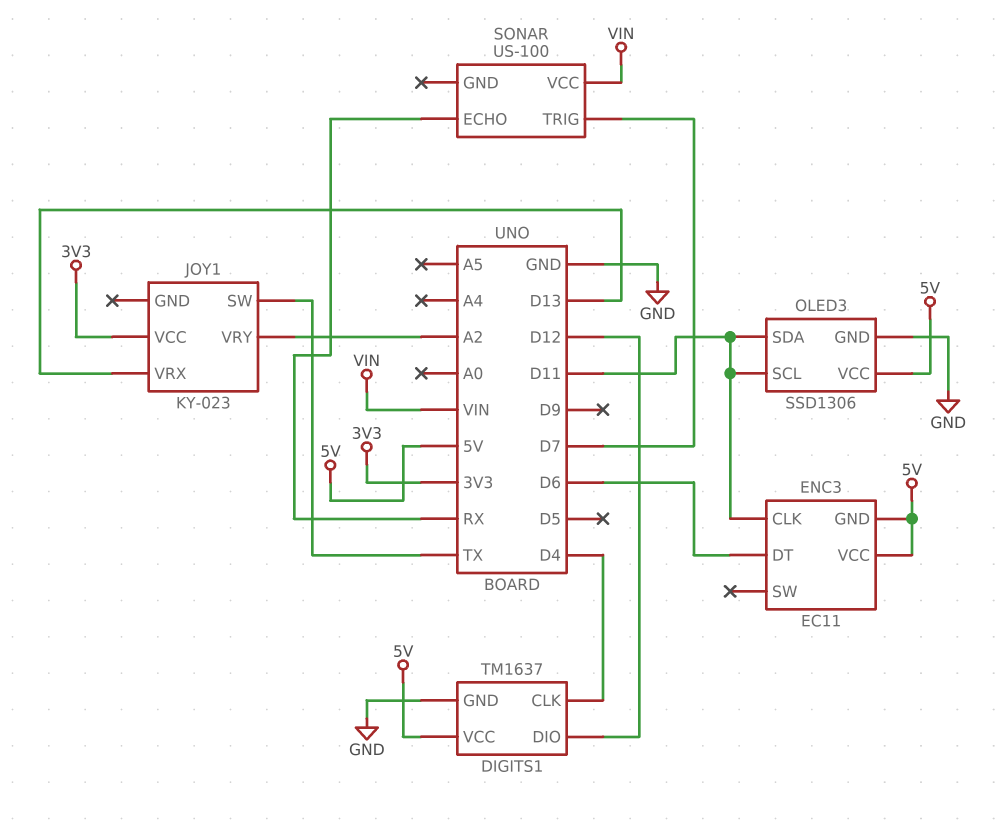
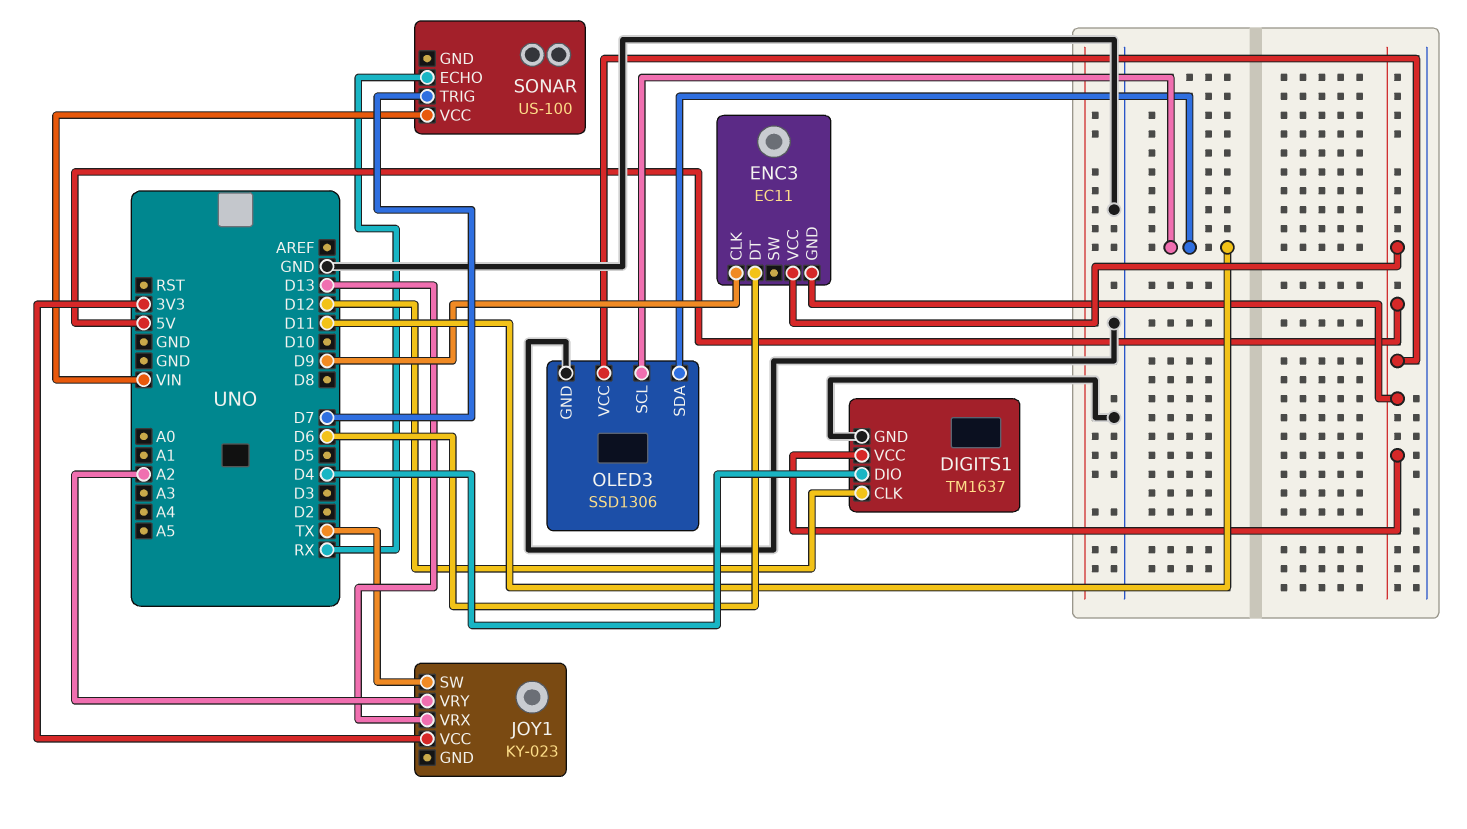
DIGITS1 pin CLK: D4 -> D12
DIGITS1 pin DIO: D12 -> D4
ENC3 pin CLK: D11 -> D9

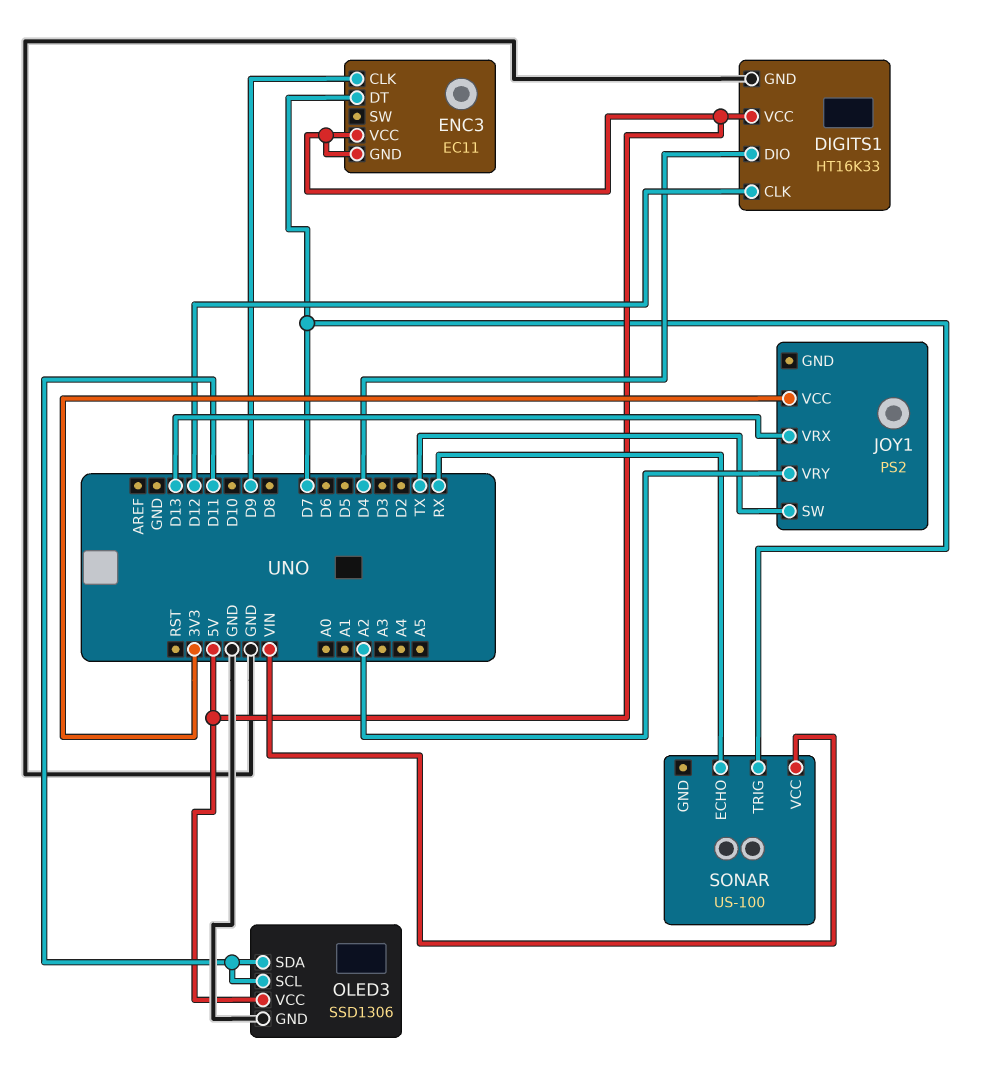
DIGITS1: TM1637 -> HT16K33
ENC3 pin DT: D6 -> D7
JOY1: KY-023 -> PS2

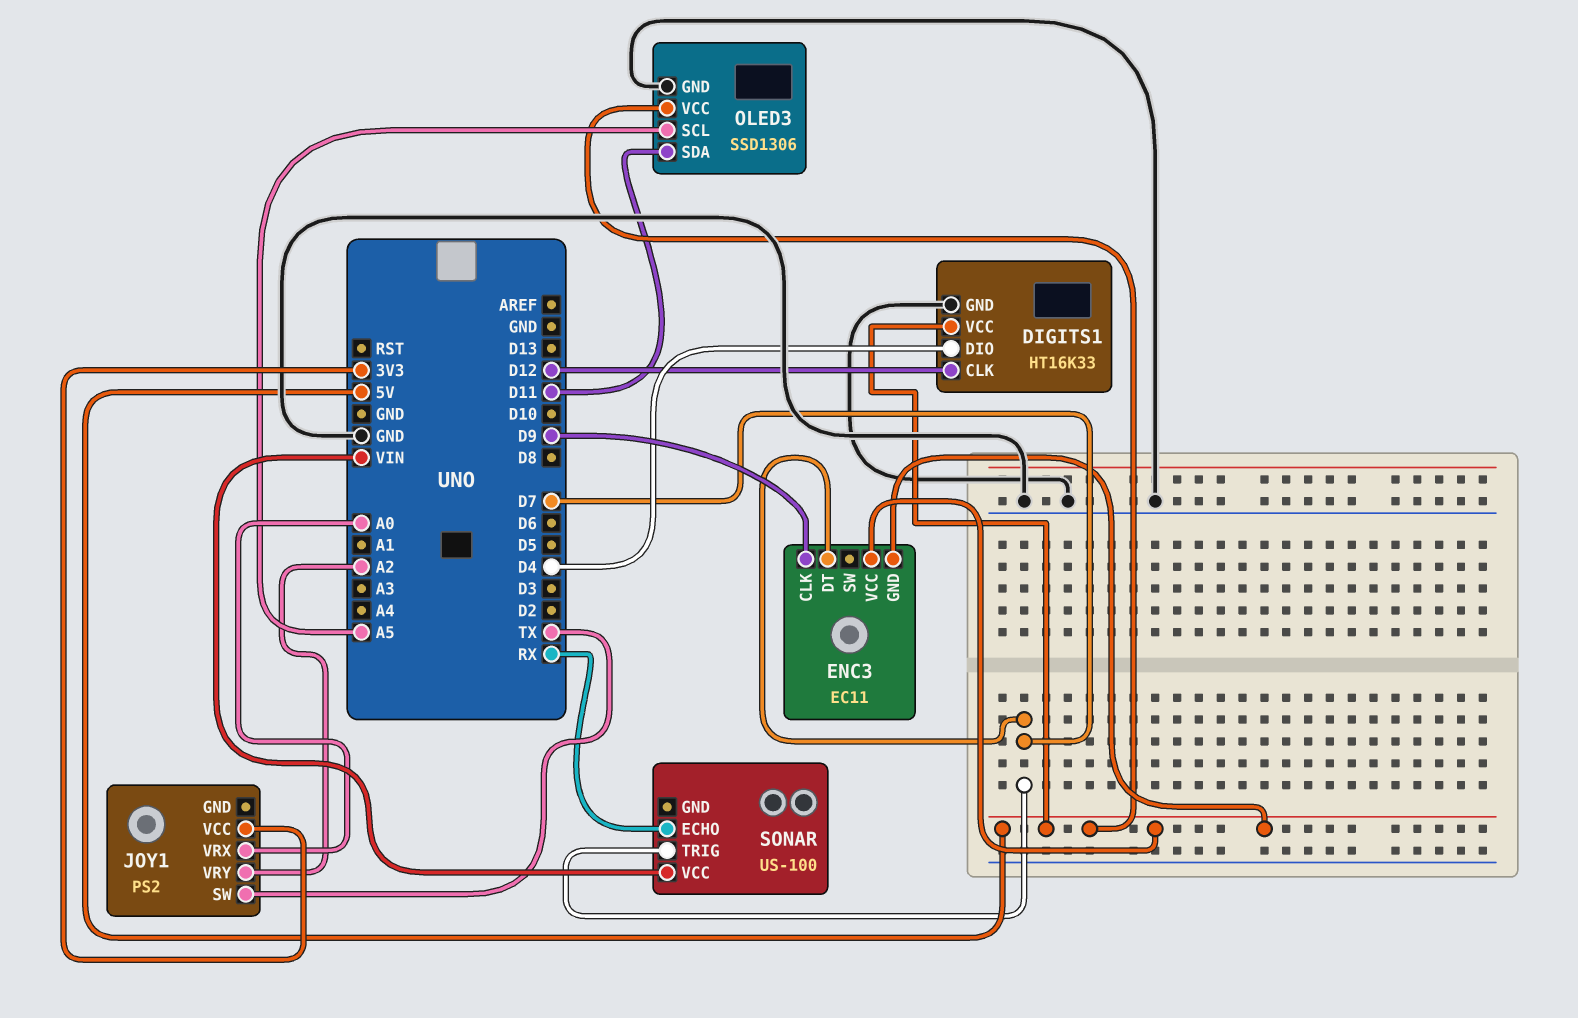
JOY1 pin VRX: D13 -> A0
OLED3 pin SCL: D11 -> A5

